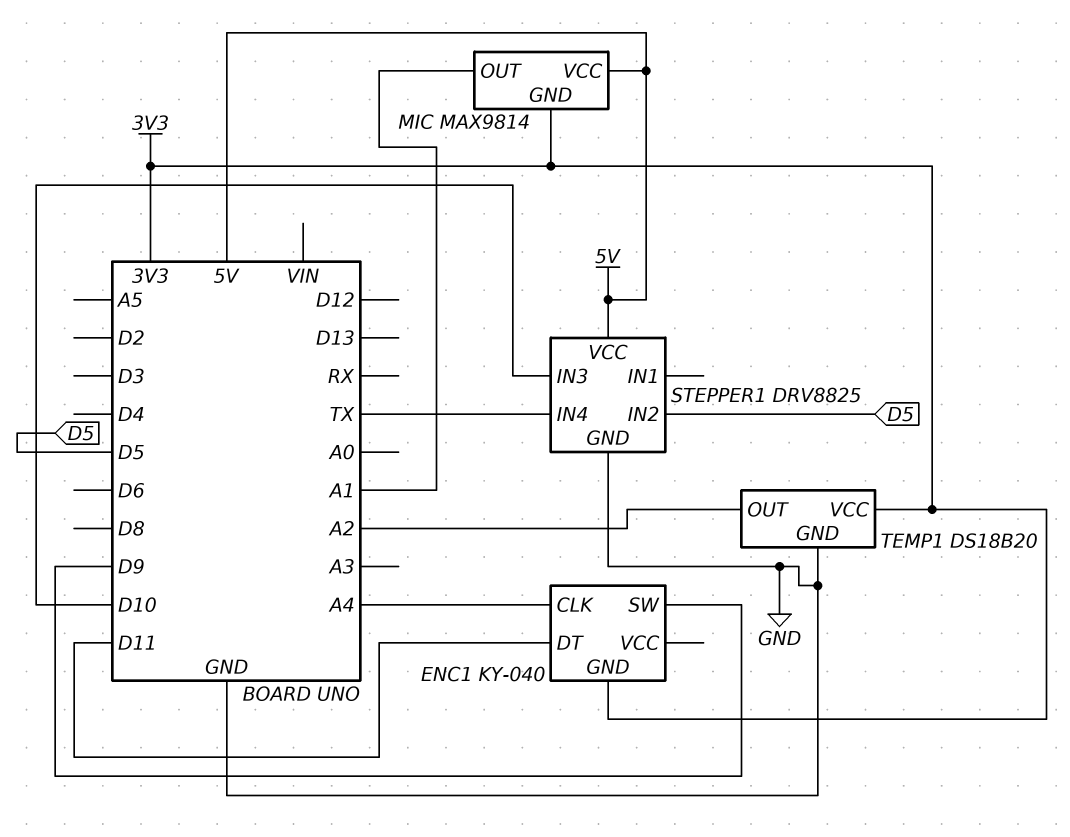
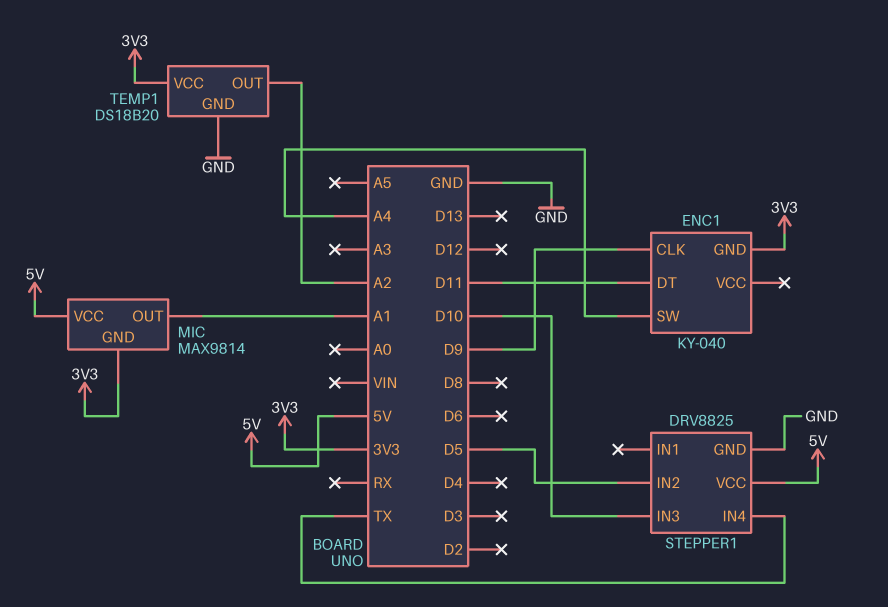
ENC1 pin CLK: A4 -> D9
ENC1 pin SW: D9 -> A4

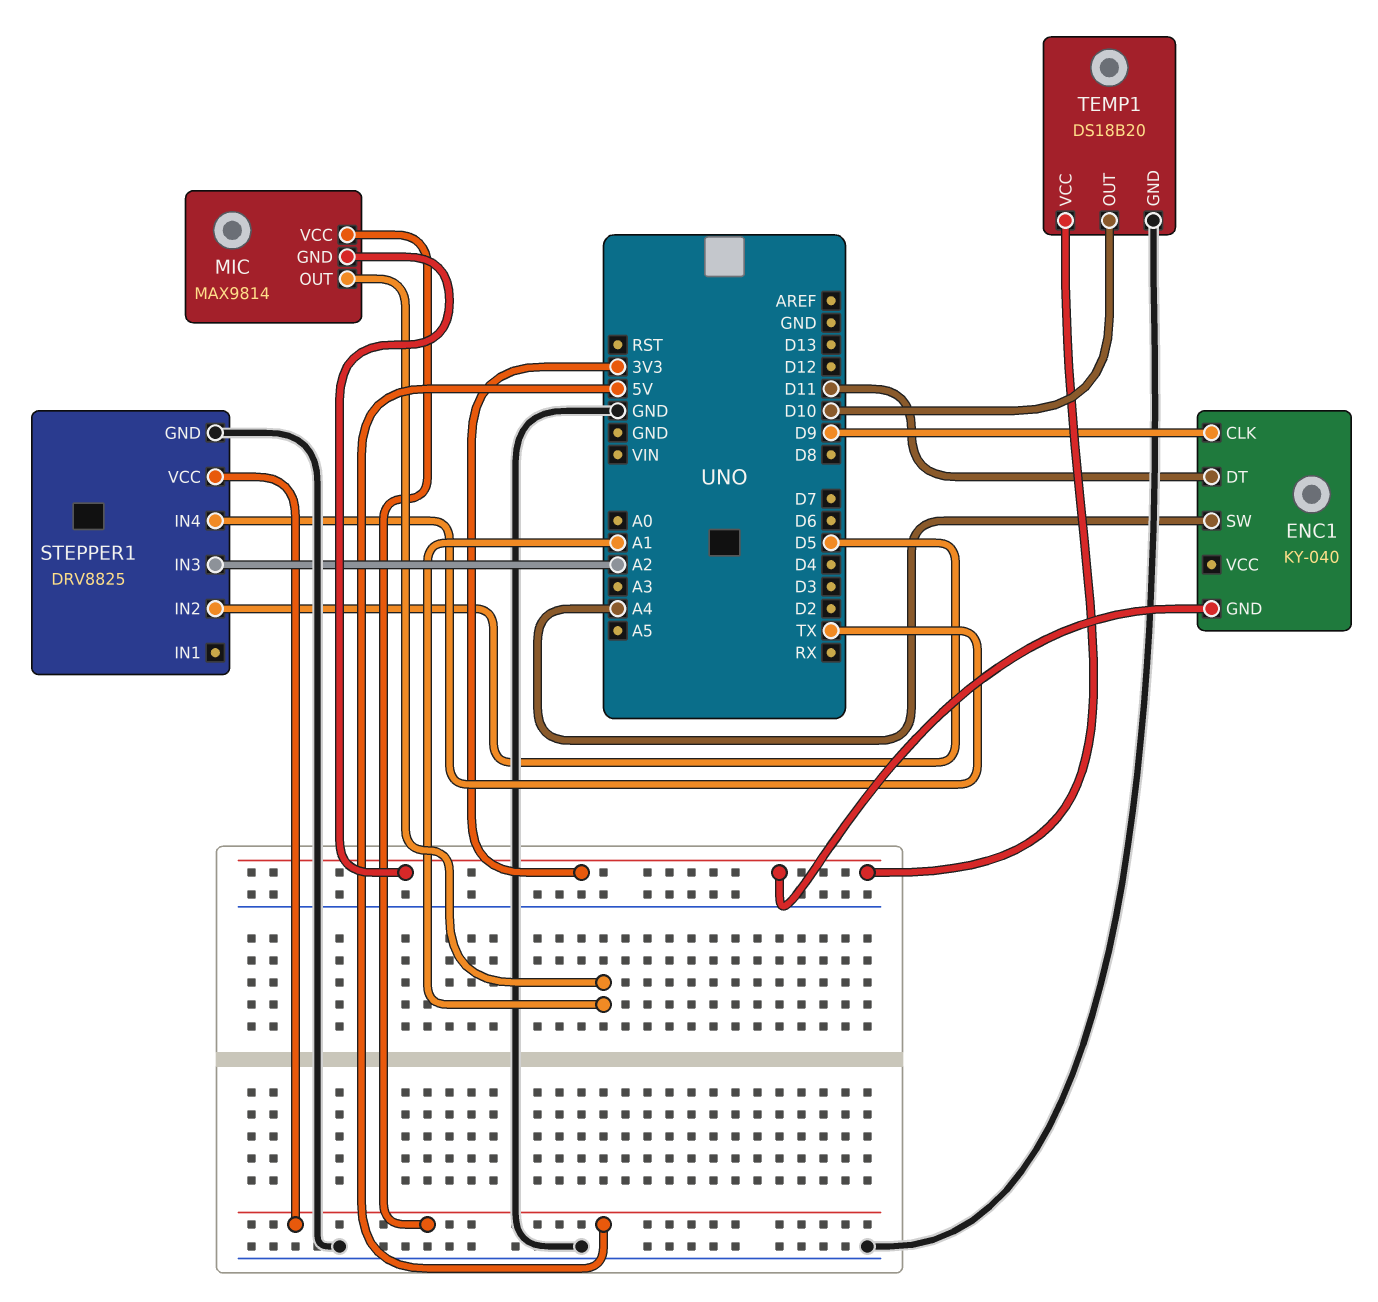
STEPPER1 pin IN3: D10 -> A2
TEMP1 pin OUT: A2 -> D10

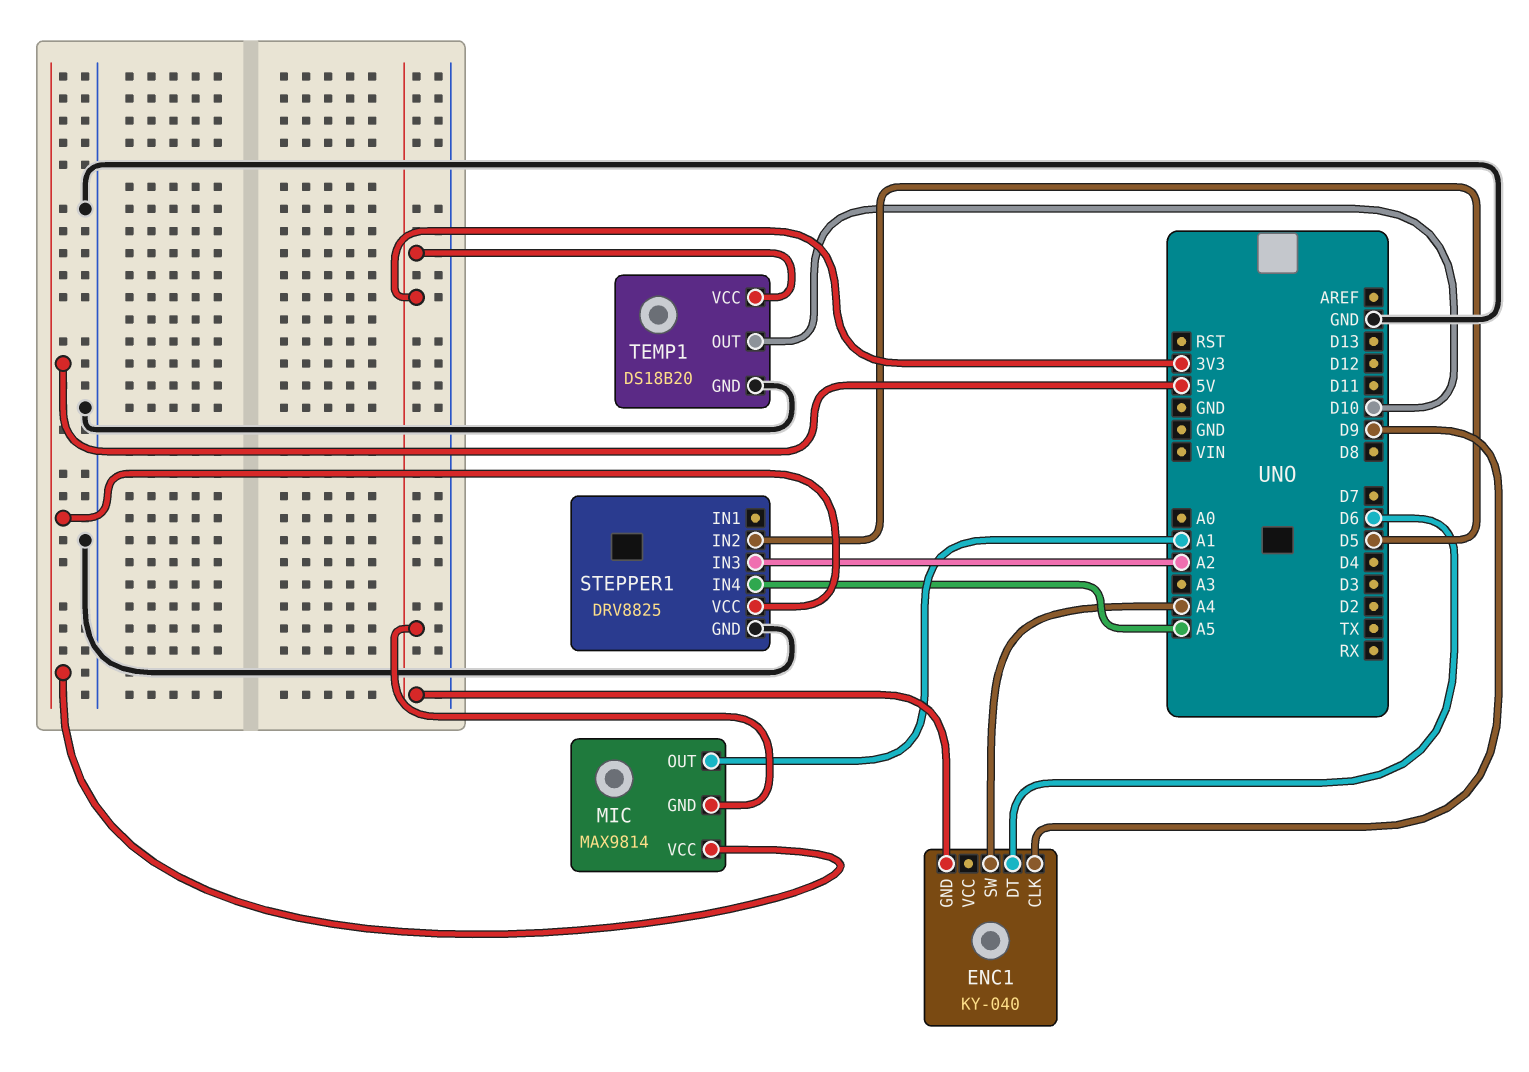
ENC1 pin DT: D11 -> D6
STEPPER1 pin IN4: TX -> A5

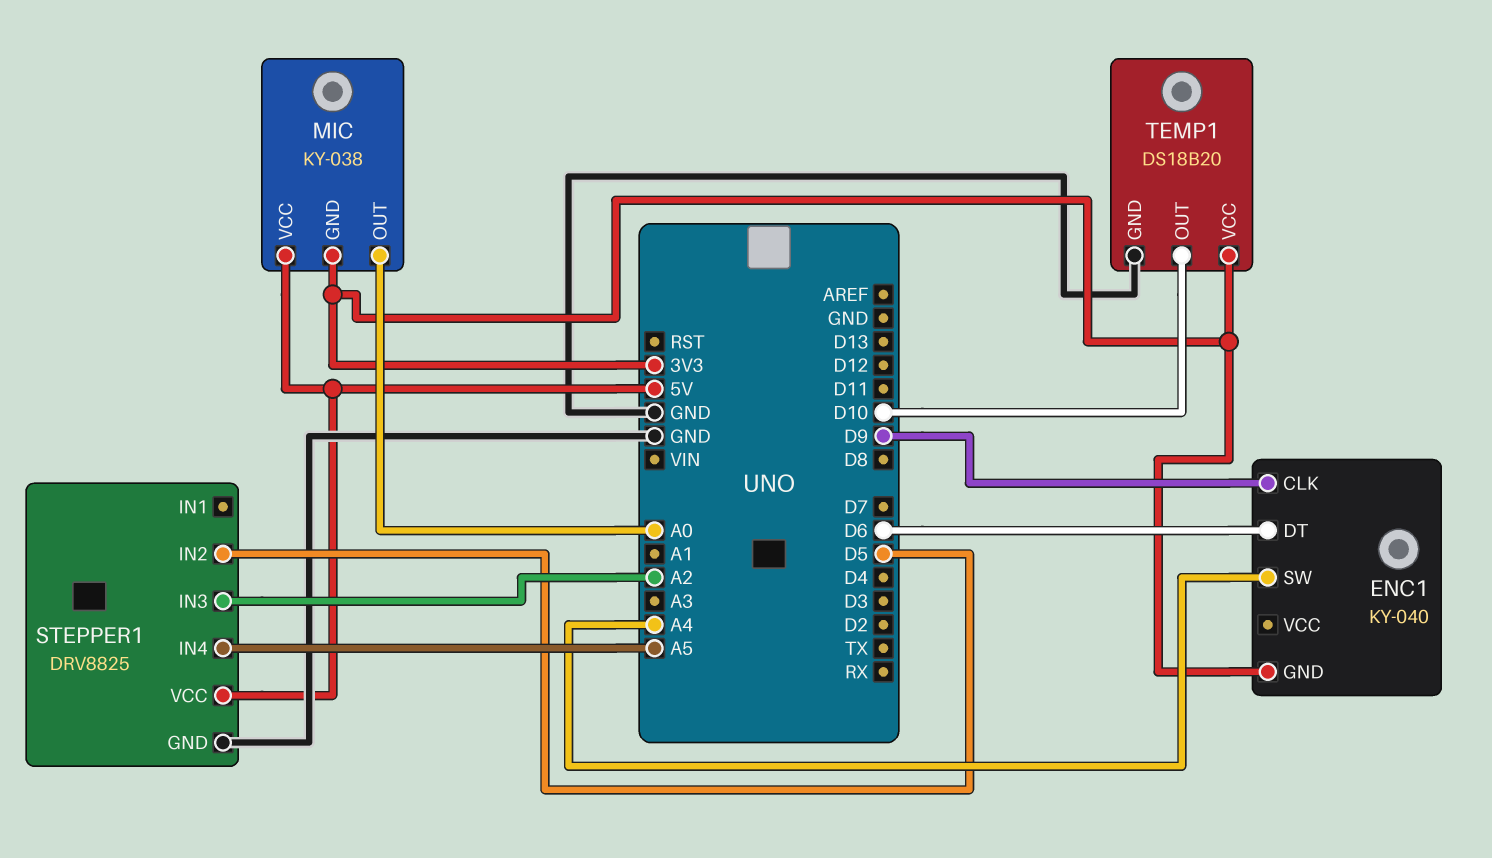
MIC: MAX9814 -> KY-038
MIC pin OUT: A1 -> A0

